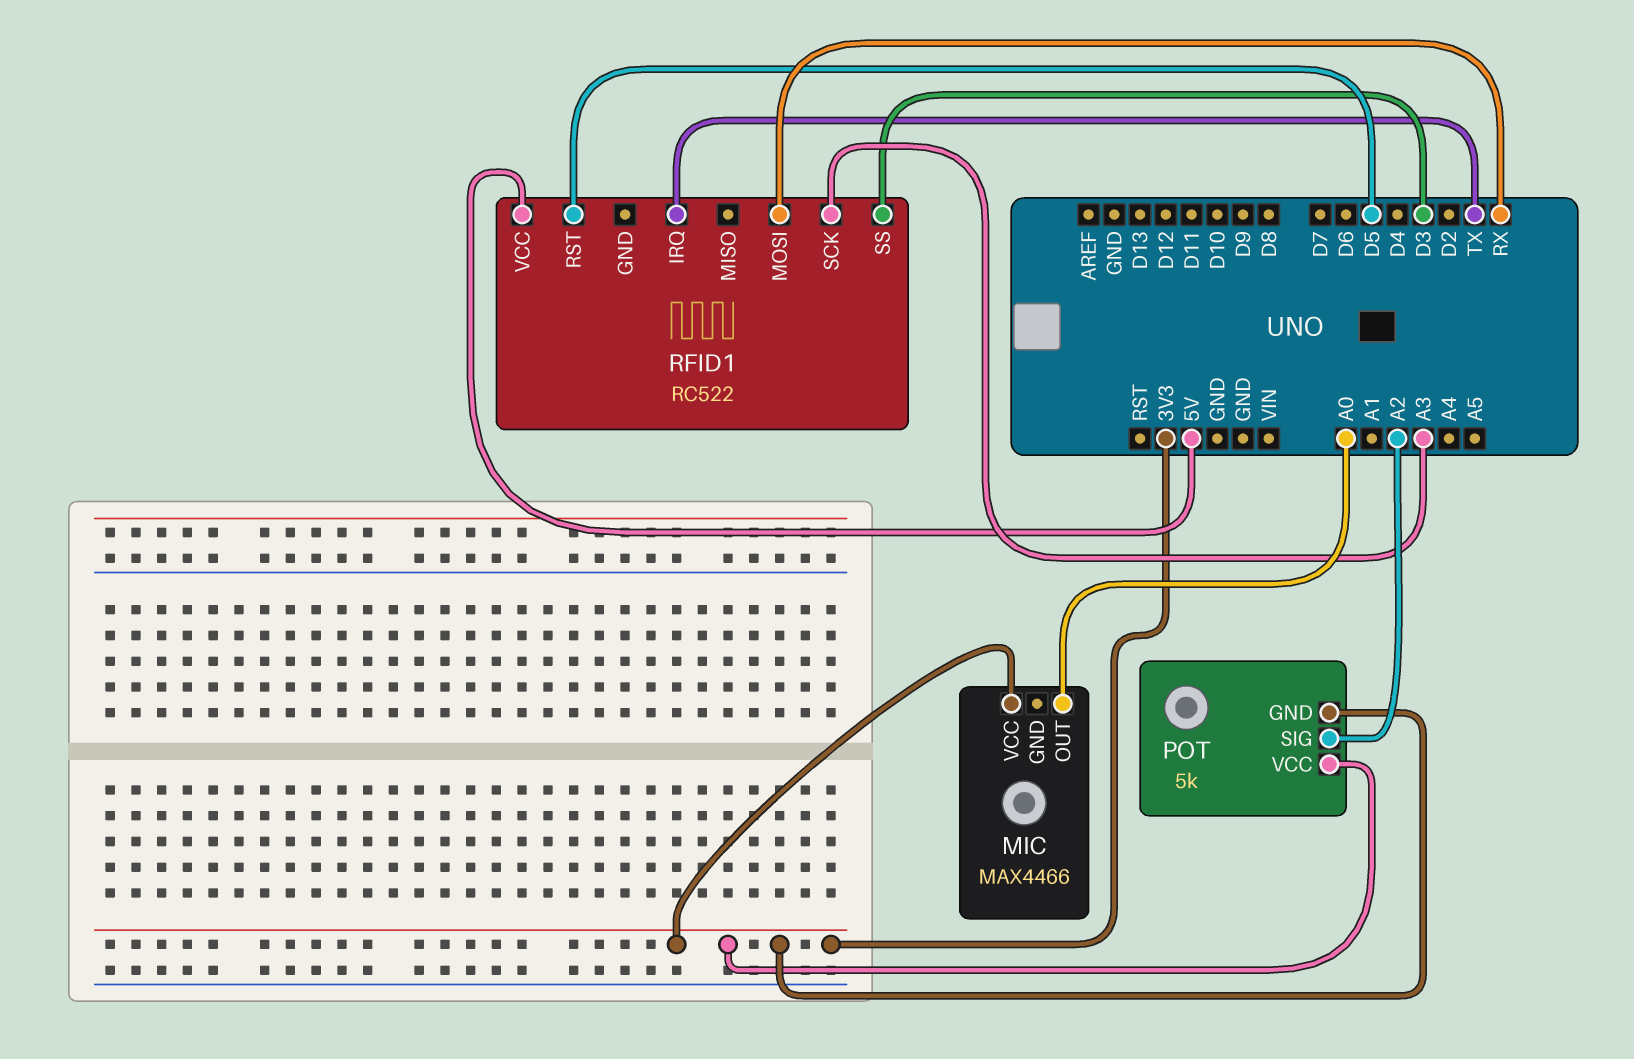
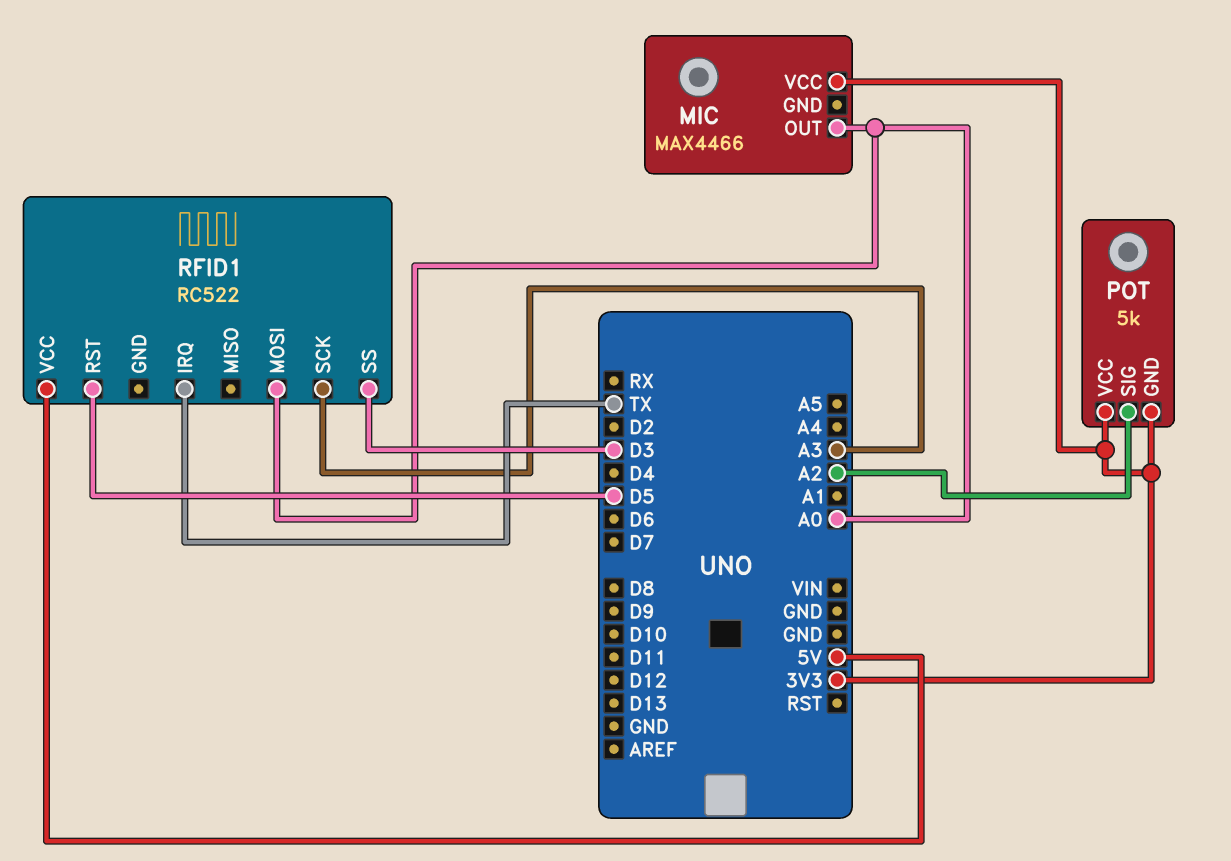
RFID1 pin MOSI: RX -> A0

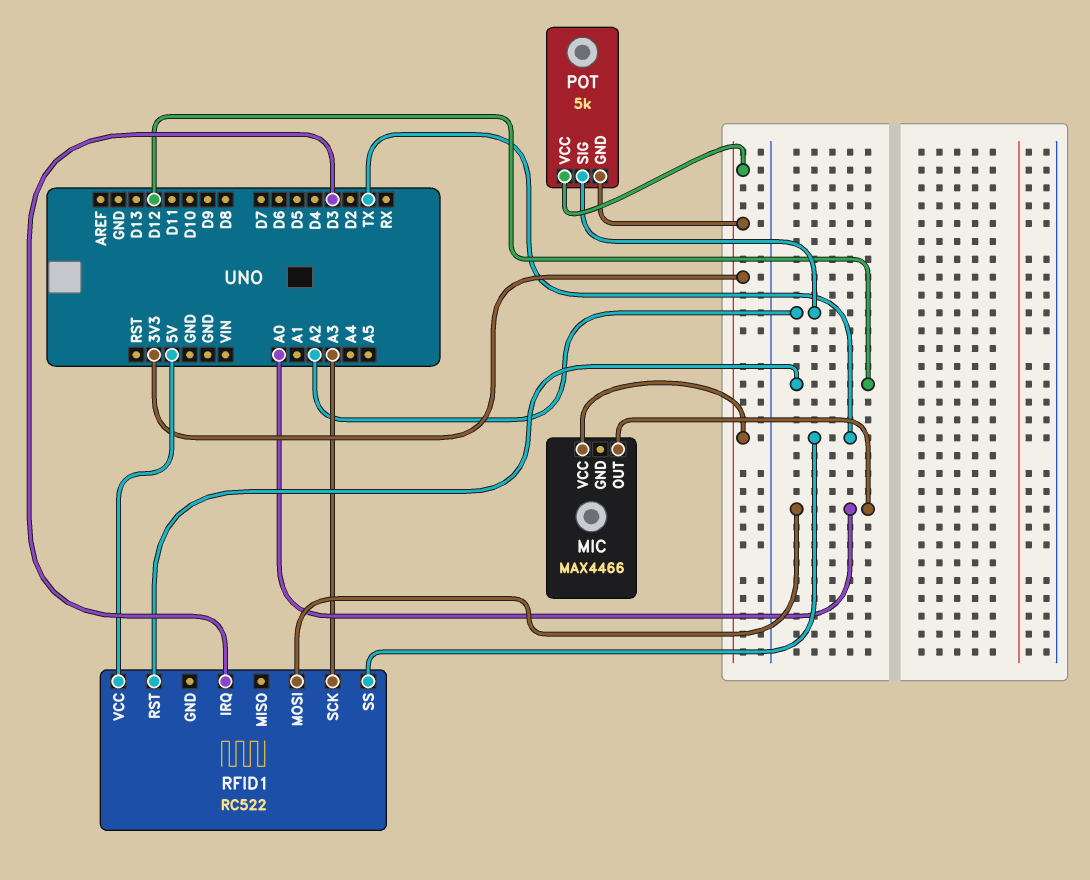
RFID1 pin IRQ: TX -> D3
RFID1 pin RST: D5 -> D12
RFID1 pin SS: D3 -> TX

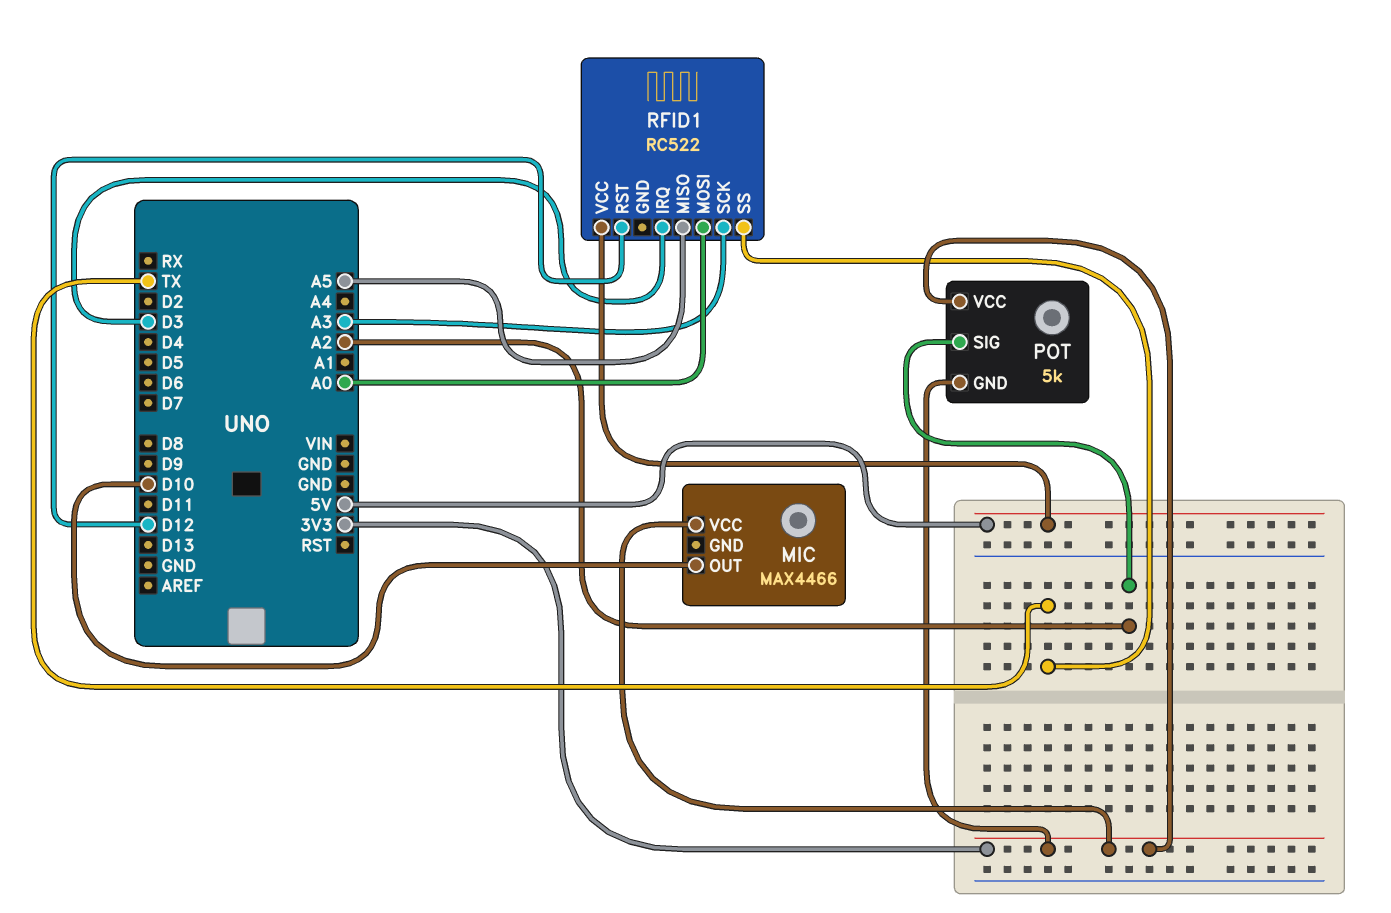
MIC pin OUT: A0 -> D10
RFID1 pin MISO: none -> A5

